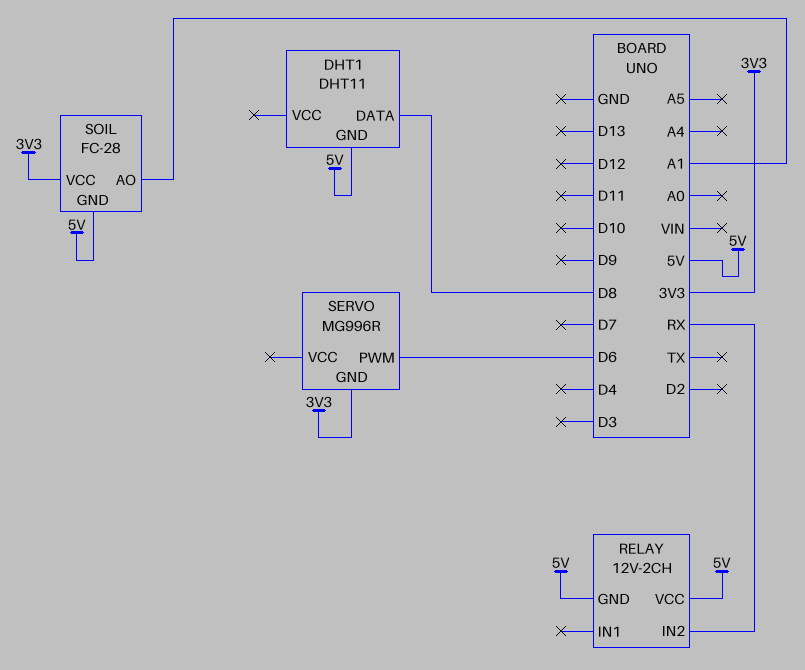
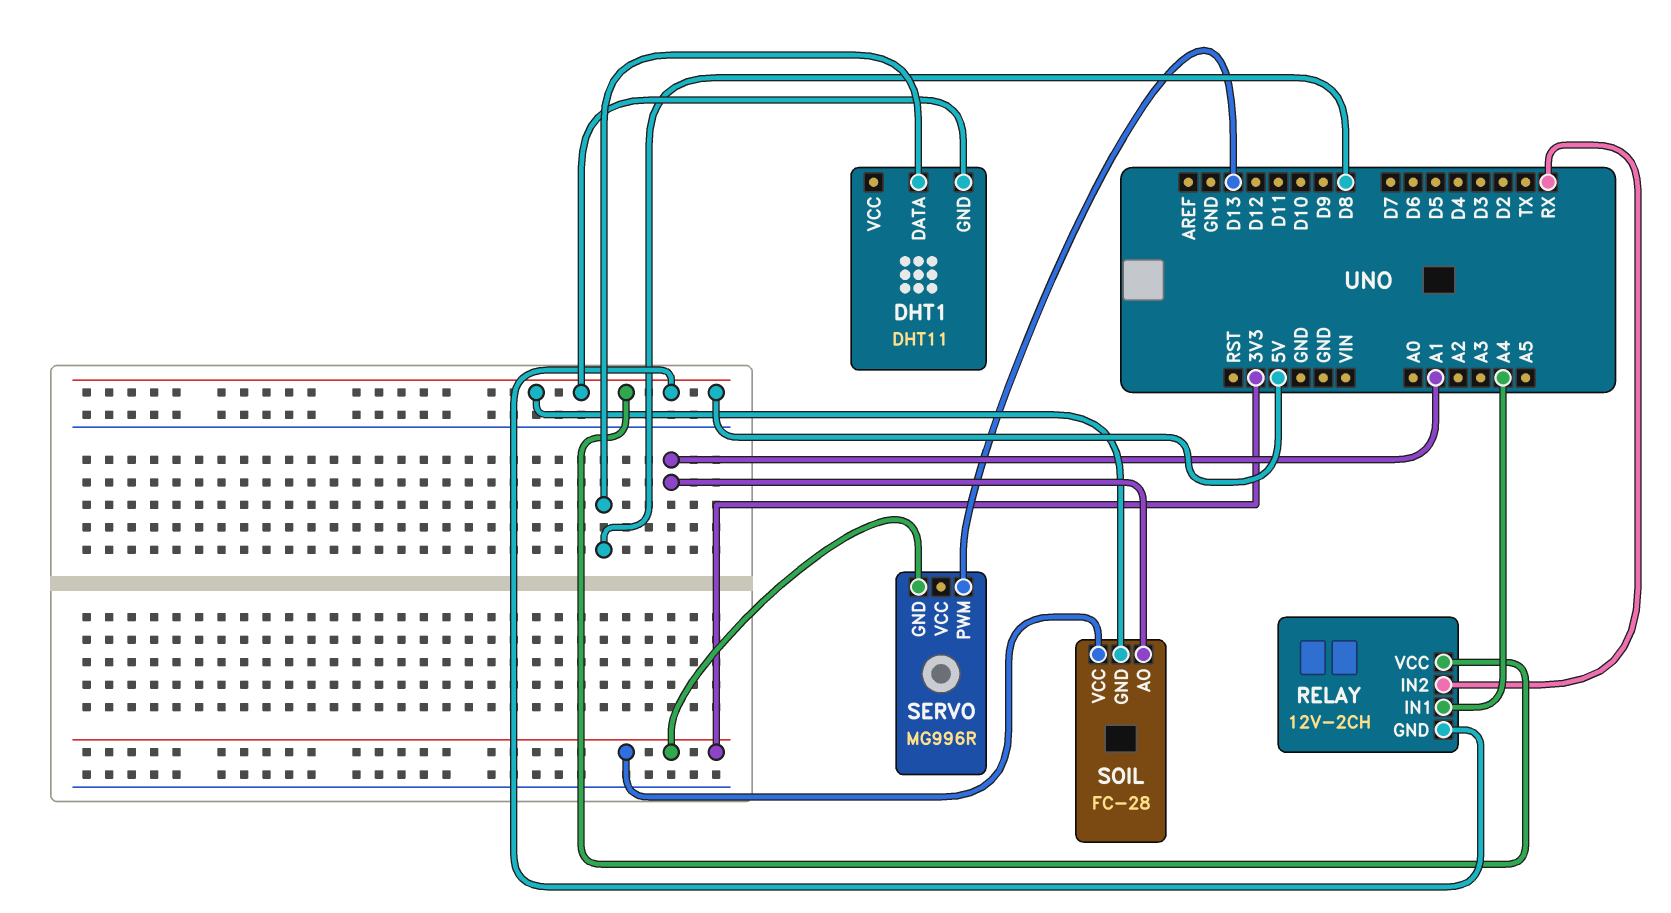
RELAY pin IN1: none -> A4
SERVO pin PWM: D6 -> D13

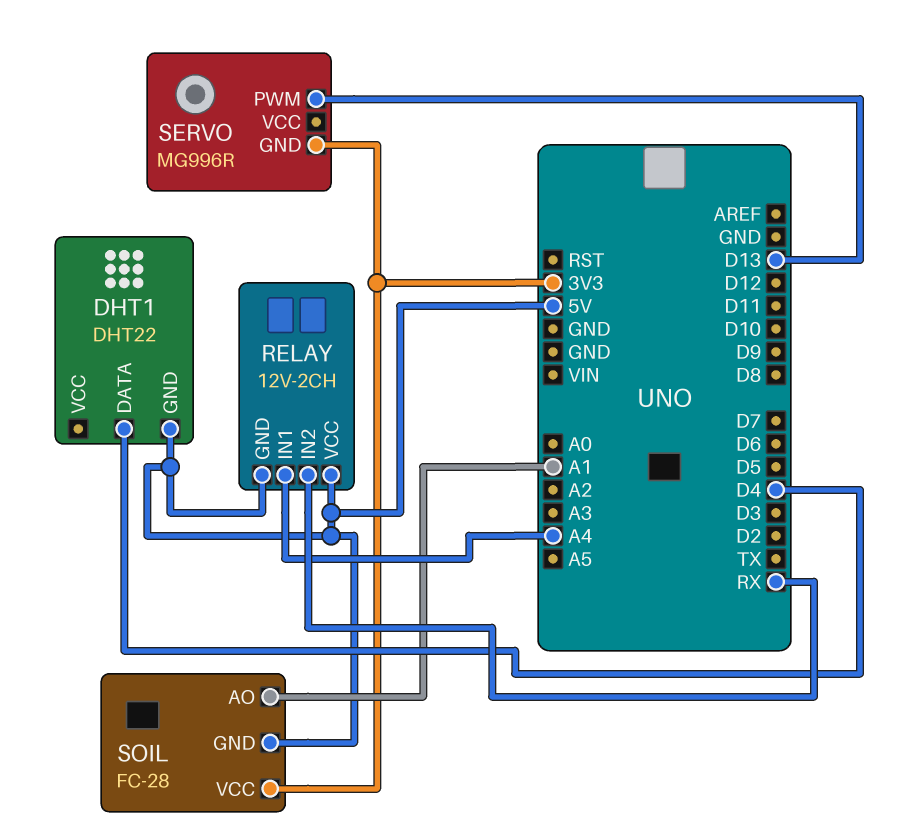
DHT1: DHT11 -> DHT22
DHT1 pin DATA: D8 -> D4

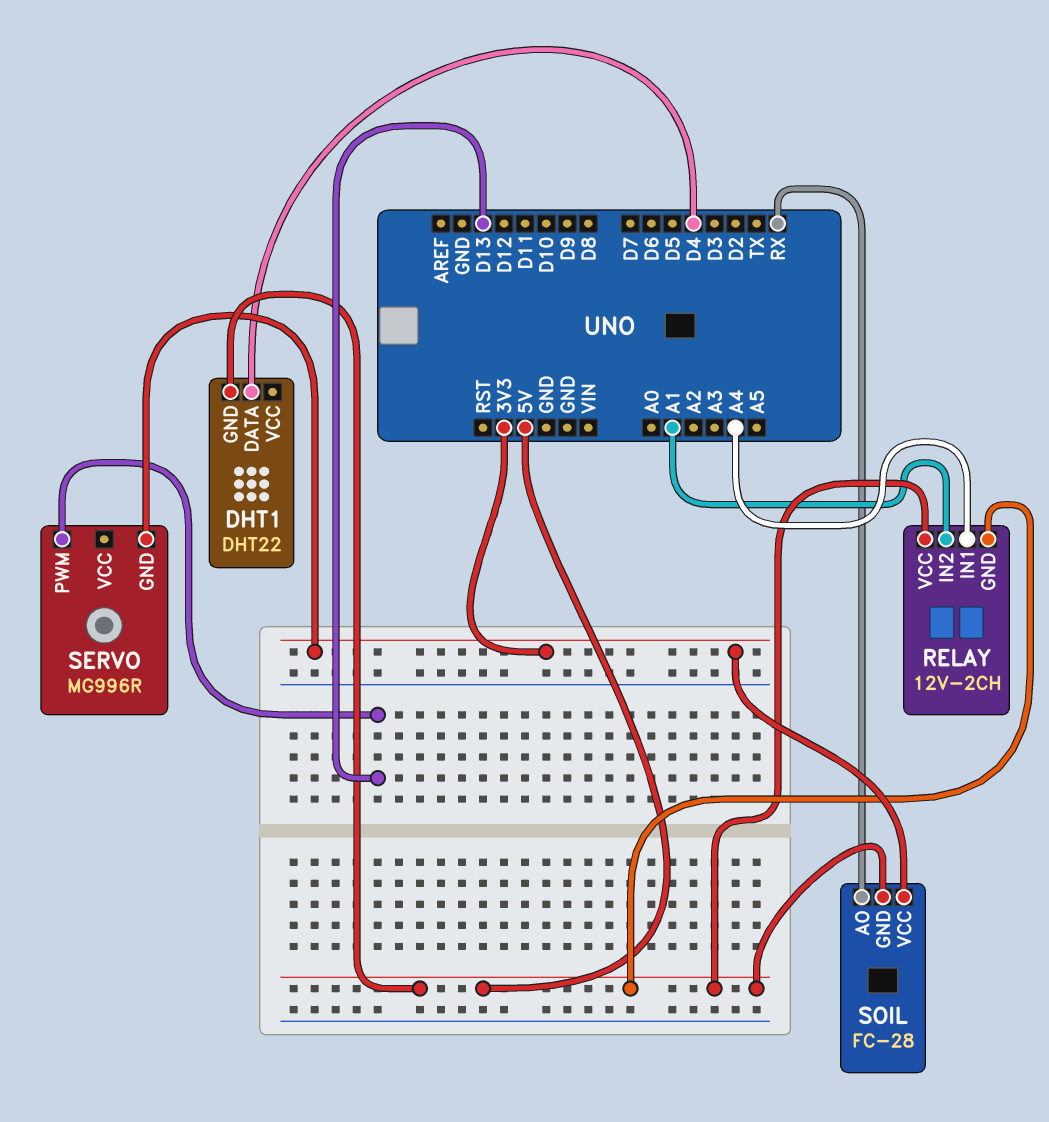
RELAY pin IN2: RX -> A1
SOIL pin AO: A1 -> RX

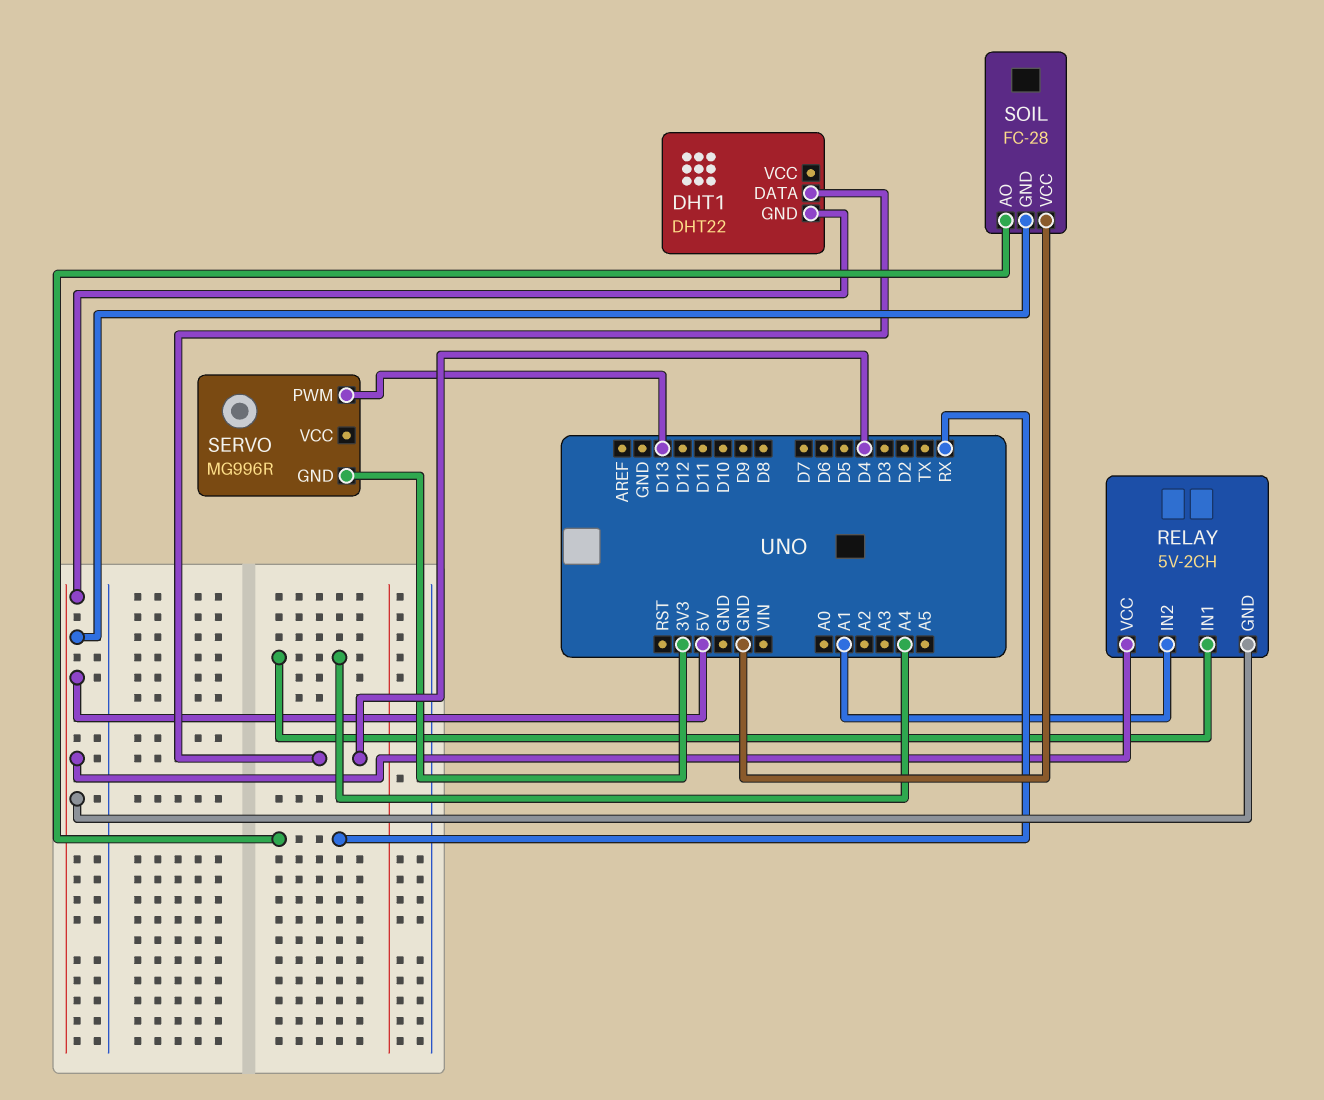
RELAY: 12V-2CH -> 5V-2CH
SOIL pin VCC: 3V3 -> GND

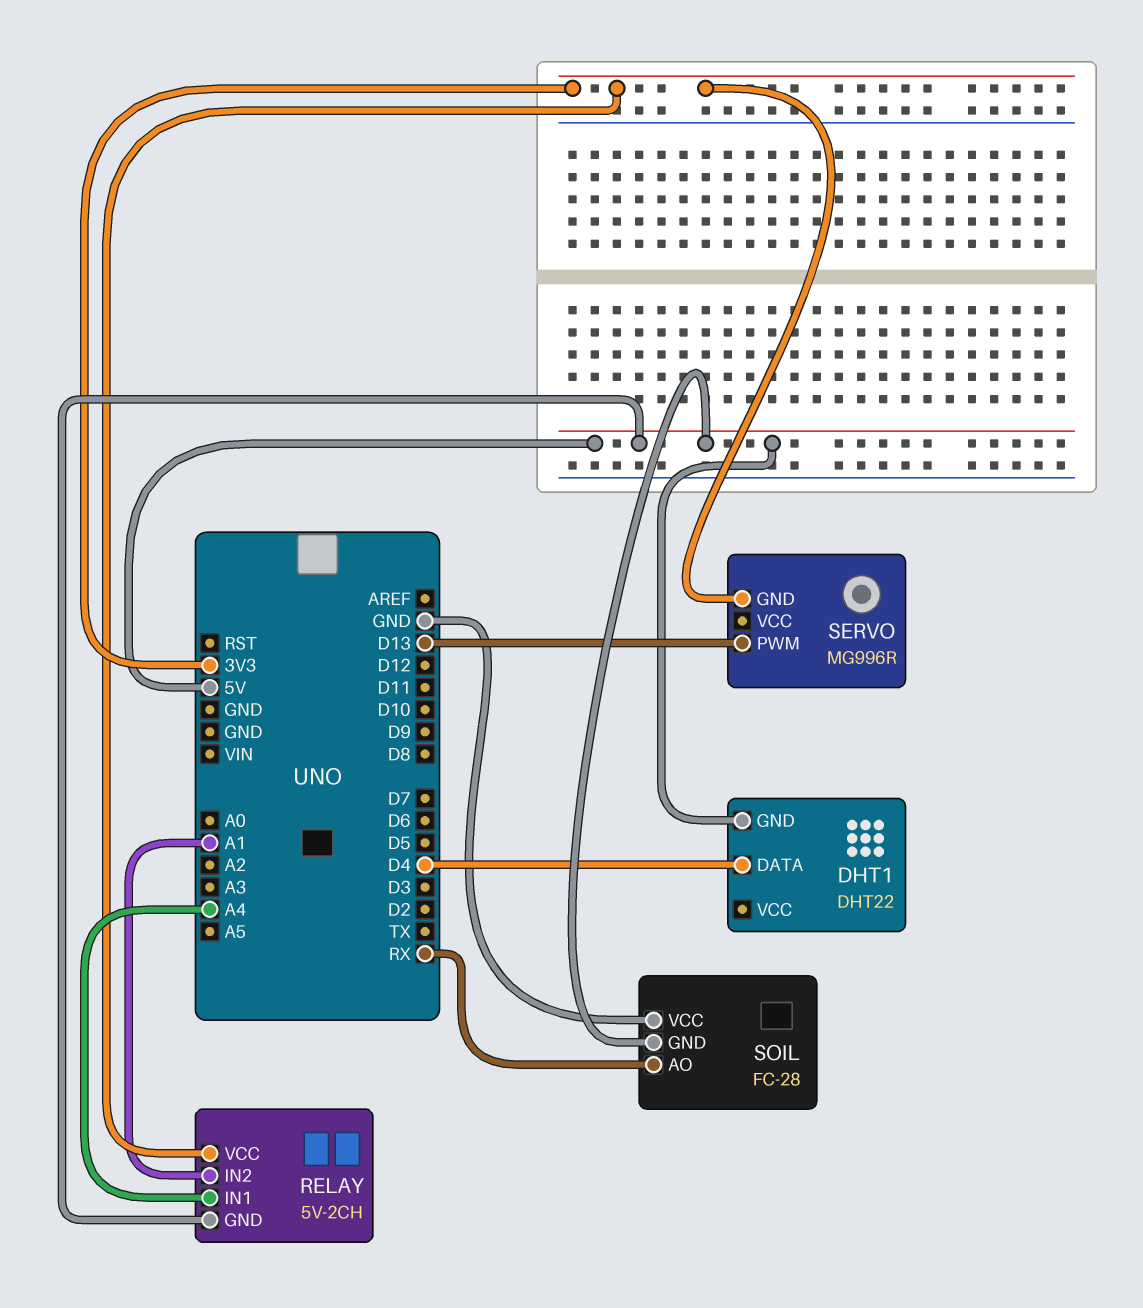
RELAY pin VCC: 5V -> 3V3

